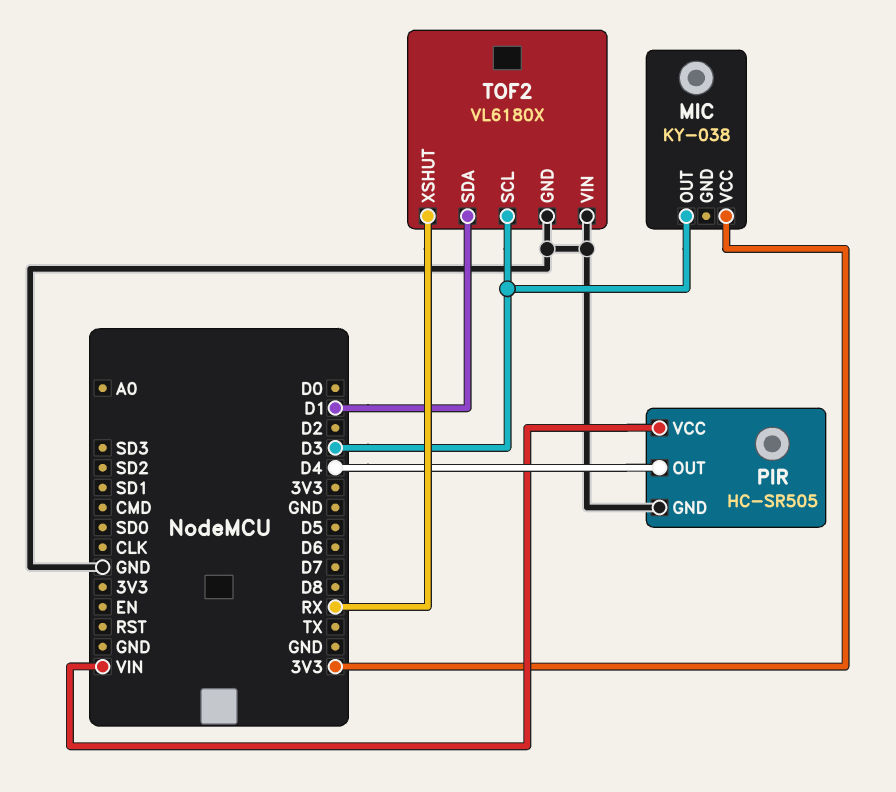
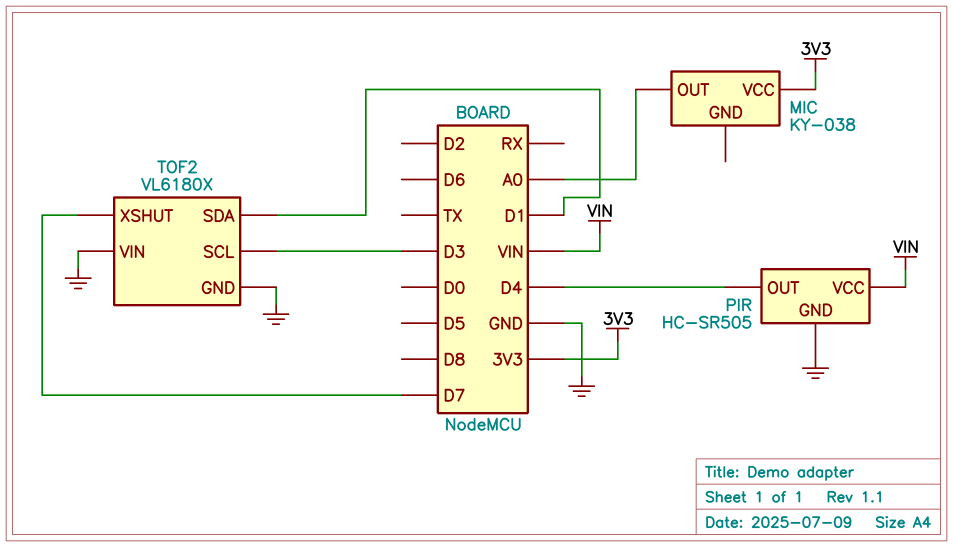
MIC pin OUT: D3 -> A0
TOF2 pin XSHUT: RX -> D7

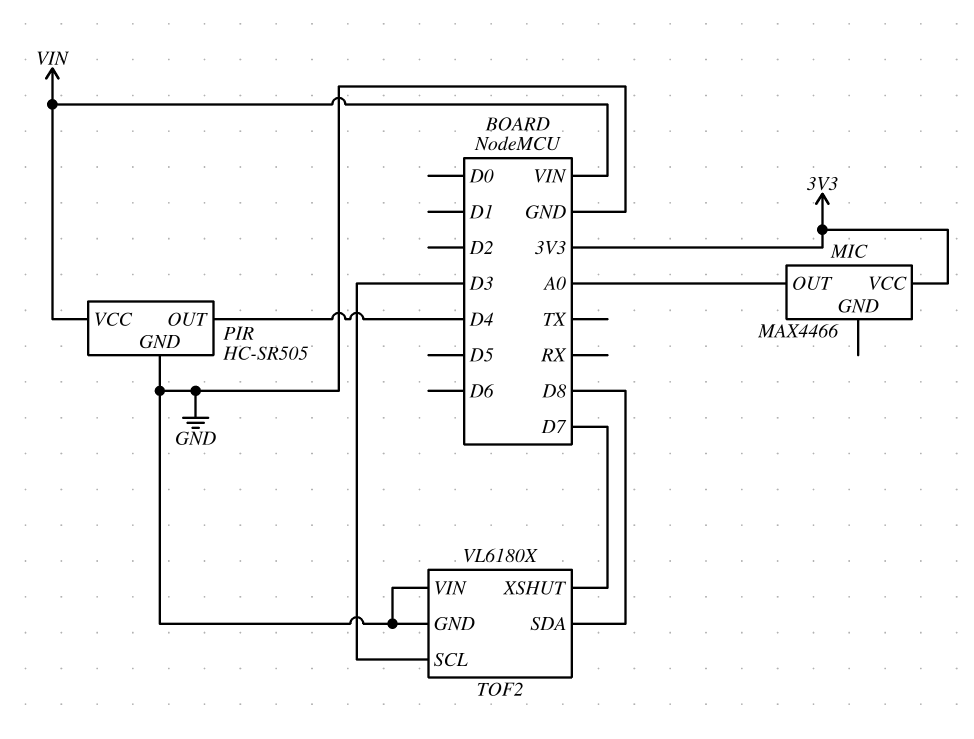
MIC: KY-038 -> MAX4466
TOF2 pin SDA: D1 -> D8

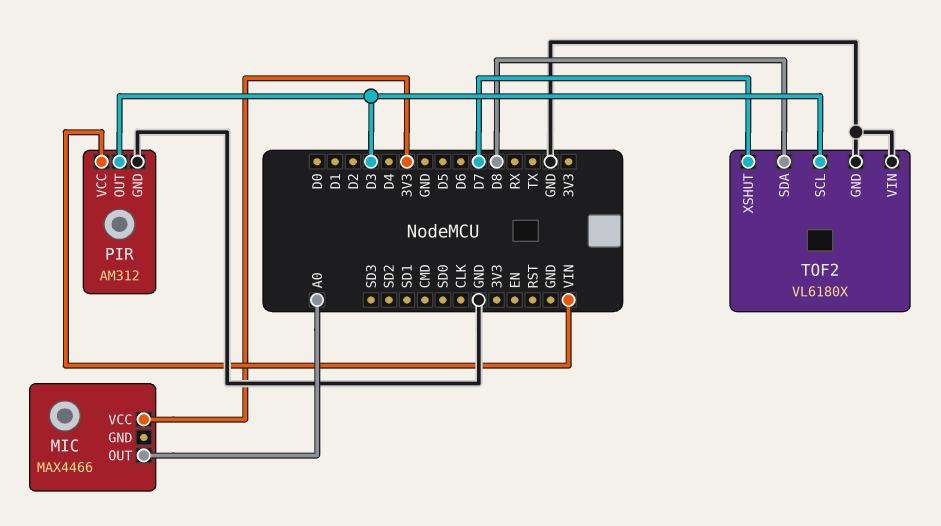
PIR: HC-SR505 -> AM312
PIR pin OUT: D4 -> D3

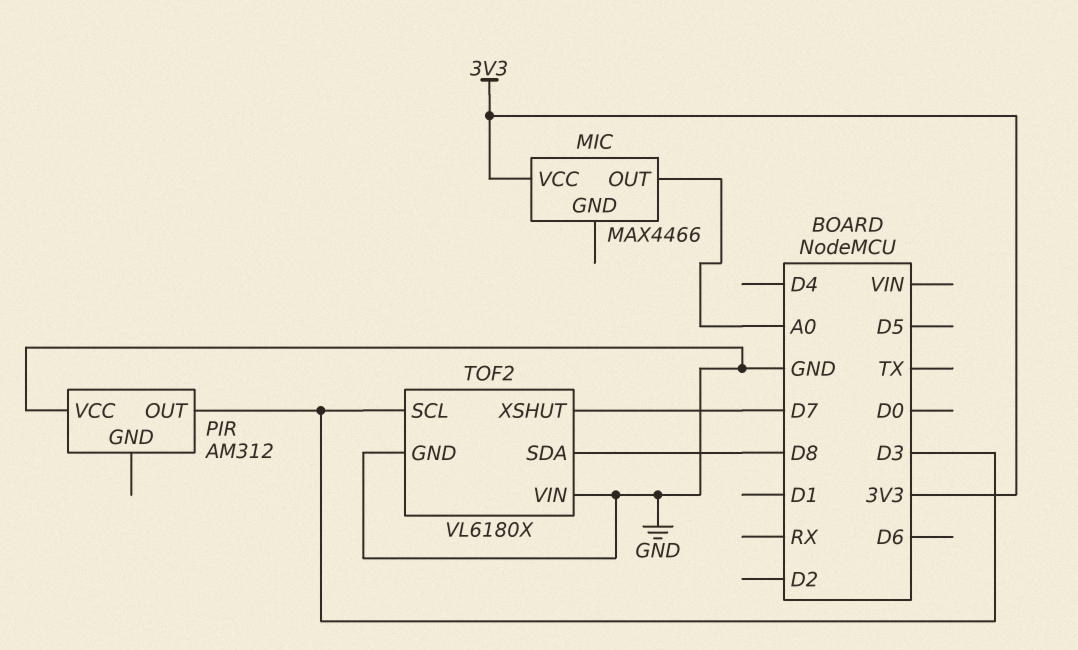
PIR pin GND: GND -> none
PIR pin VCC: VIN -> GND

